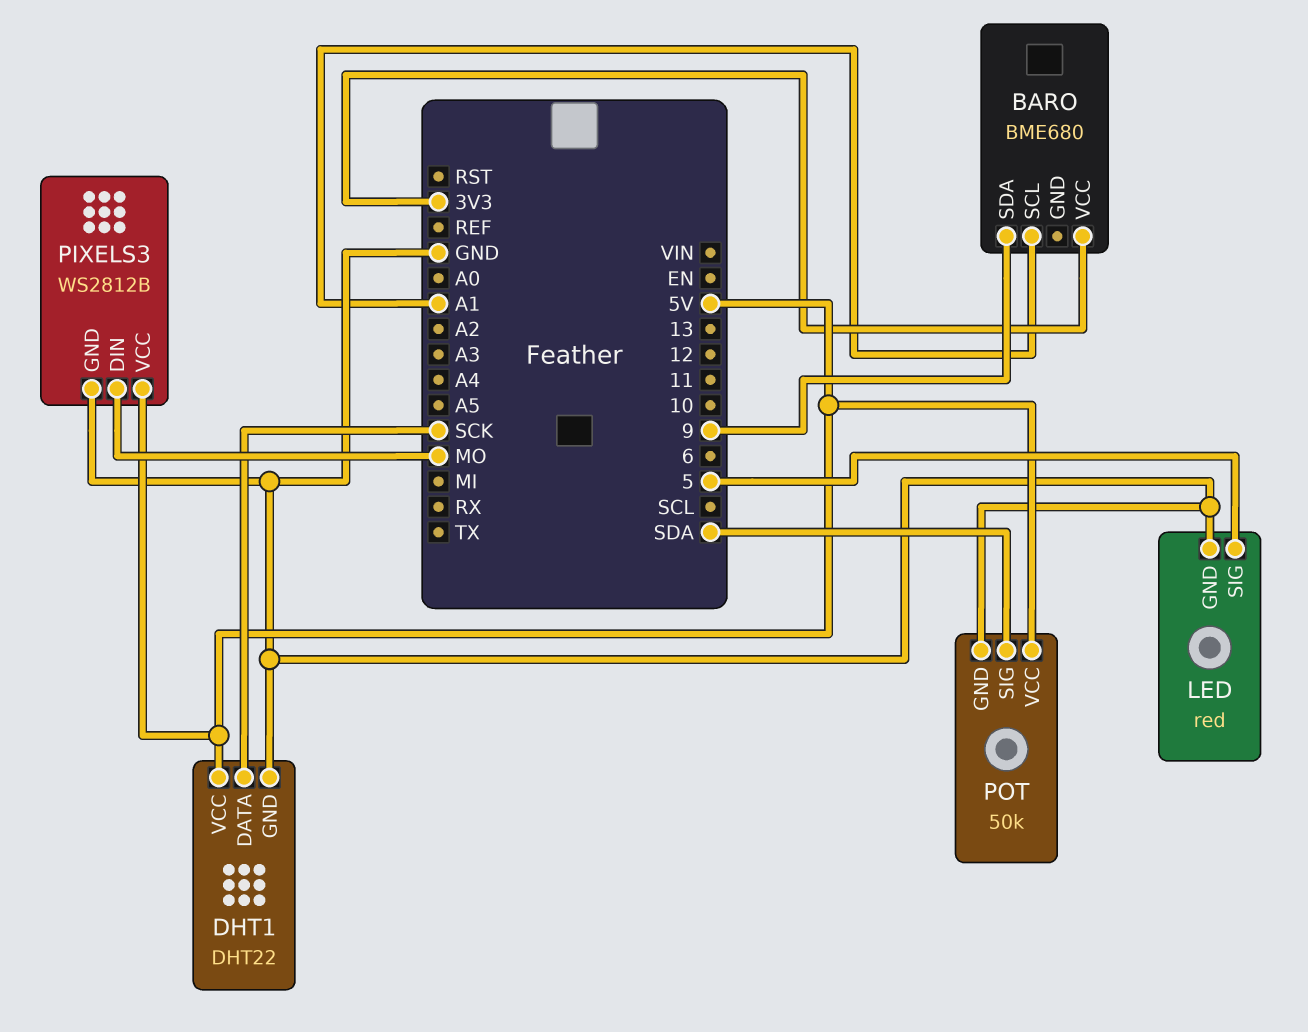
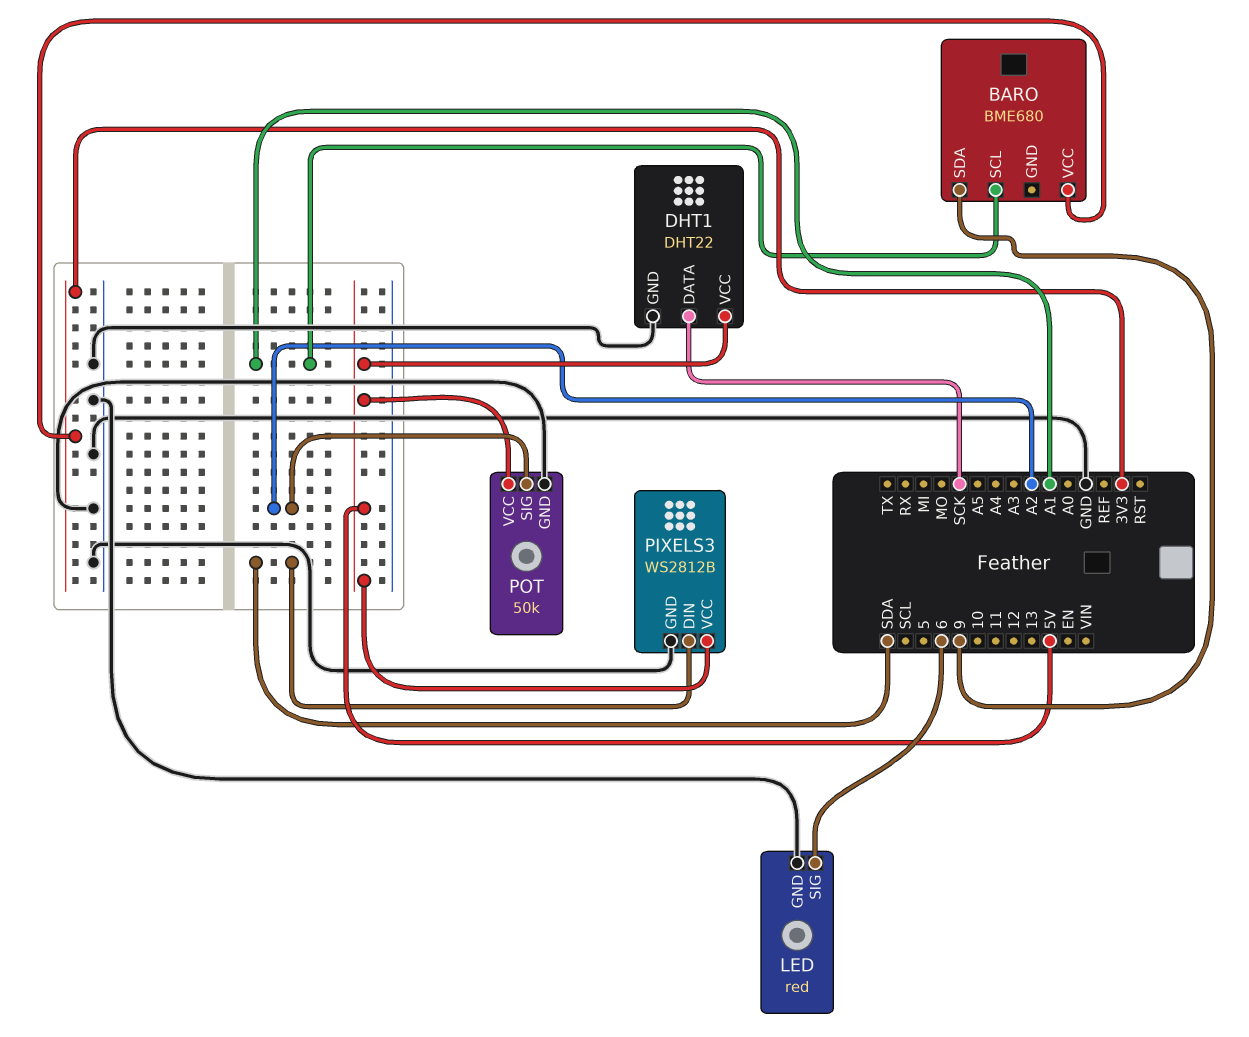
LED pin SIG: 5 -> 6
PIXELS3 pin DIN: MO -> SDA
POT pin SIG: SDA -> A2

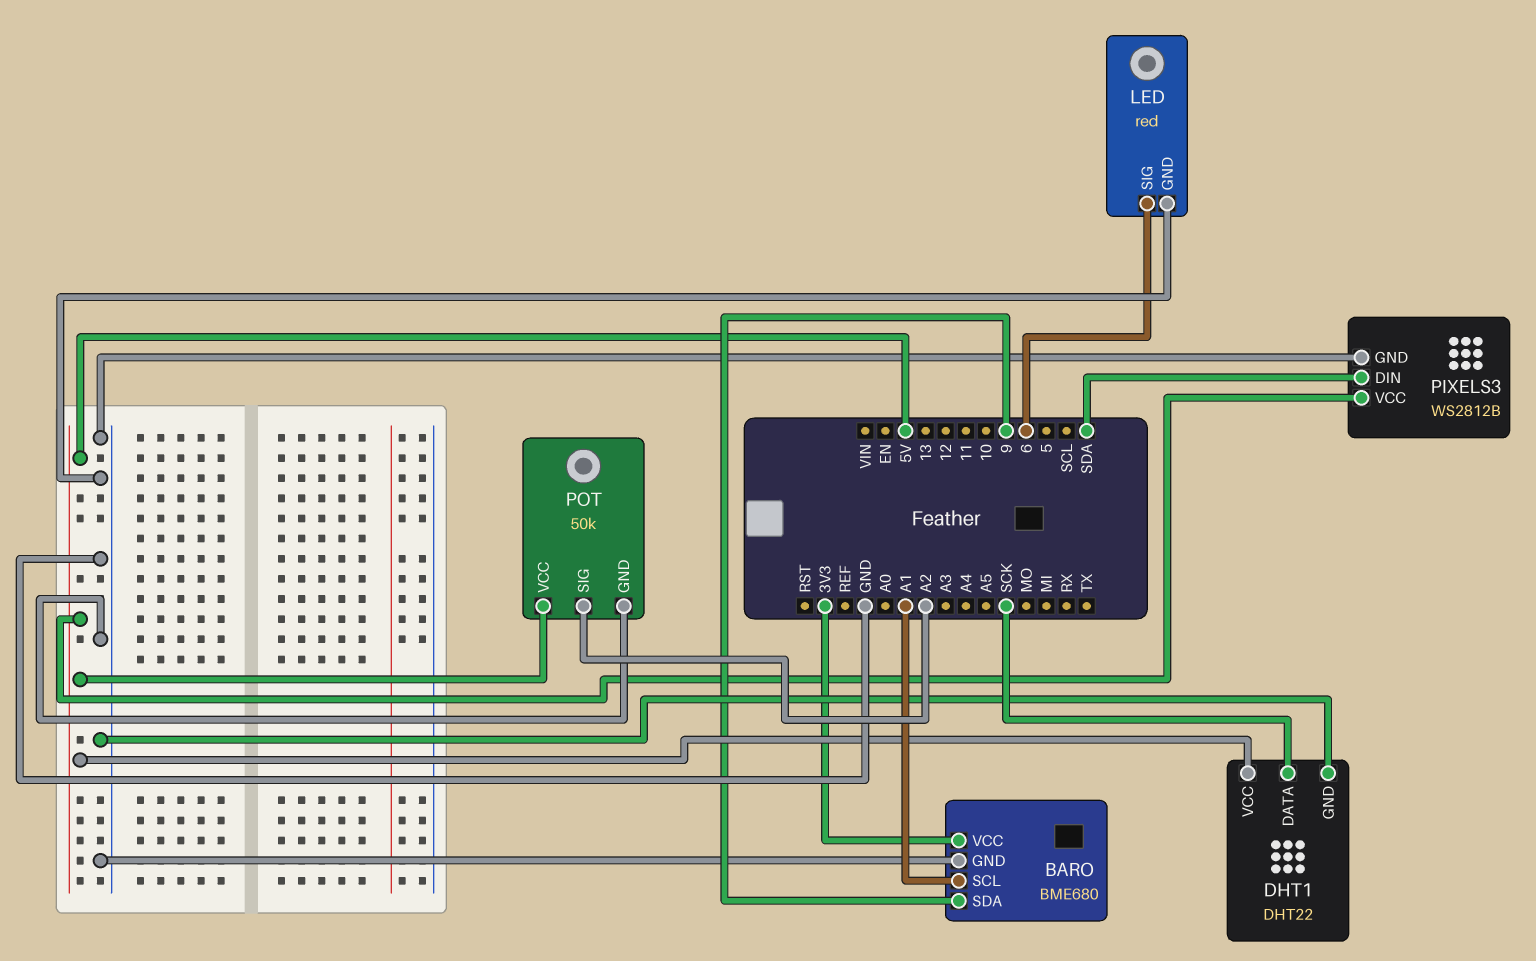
BARO pin GND: none -> GND

